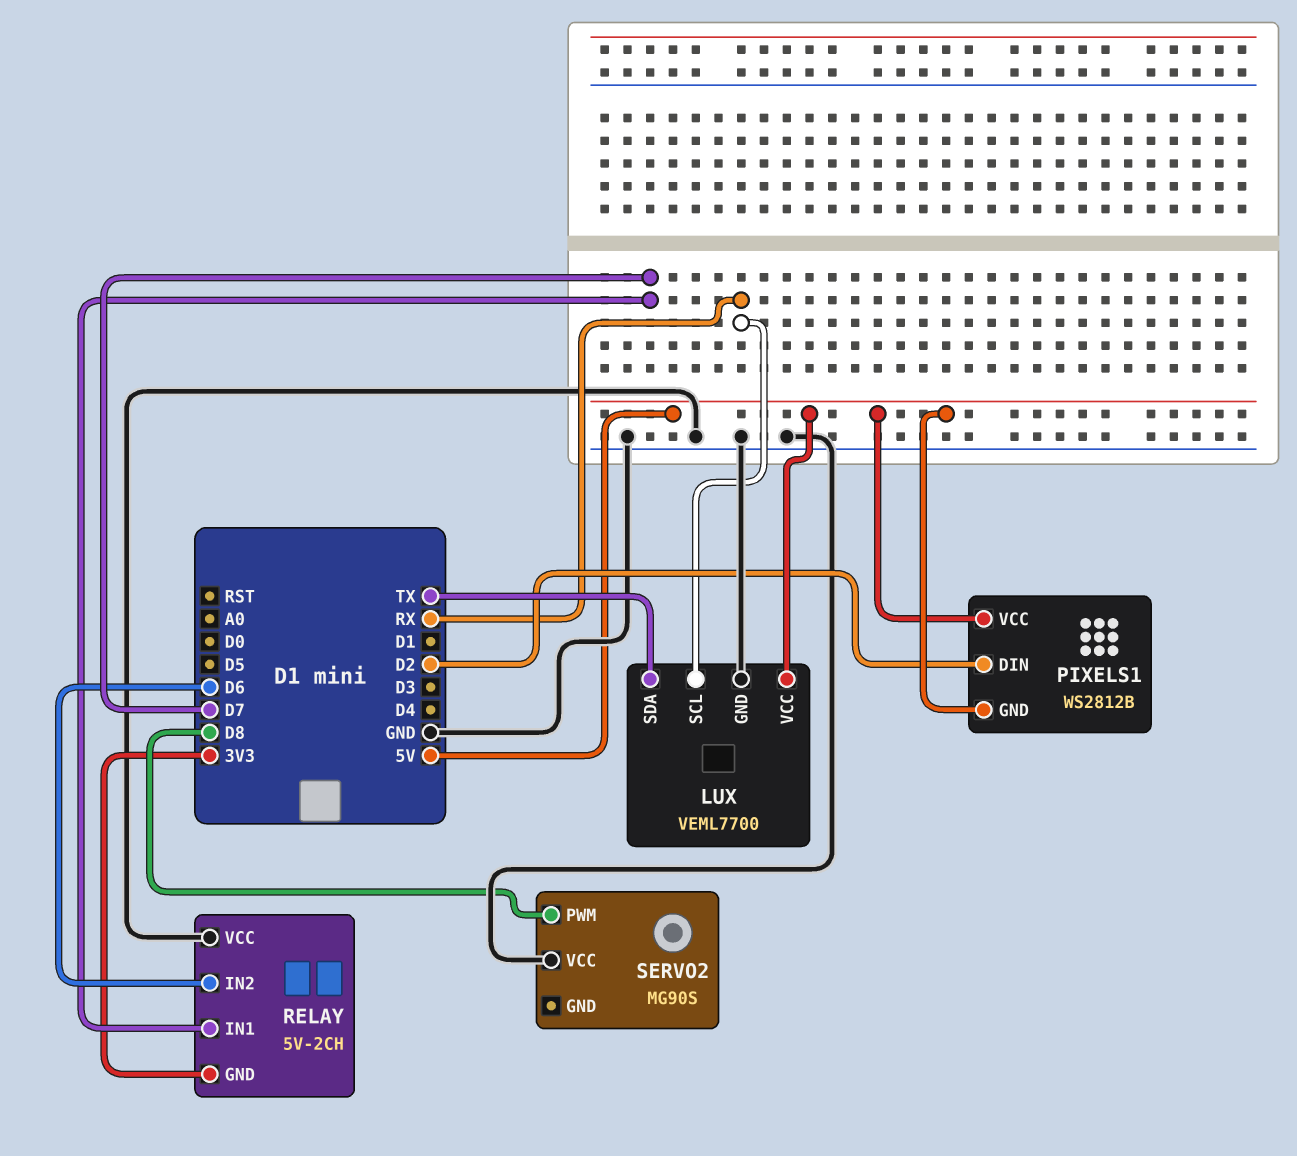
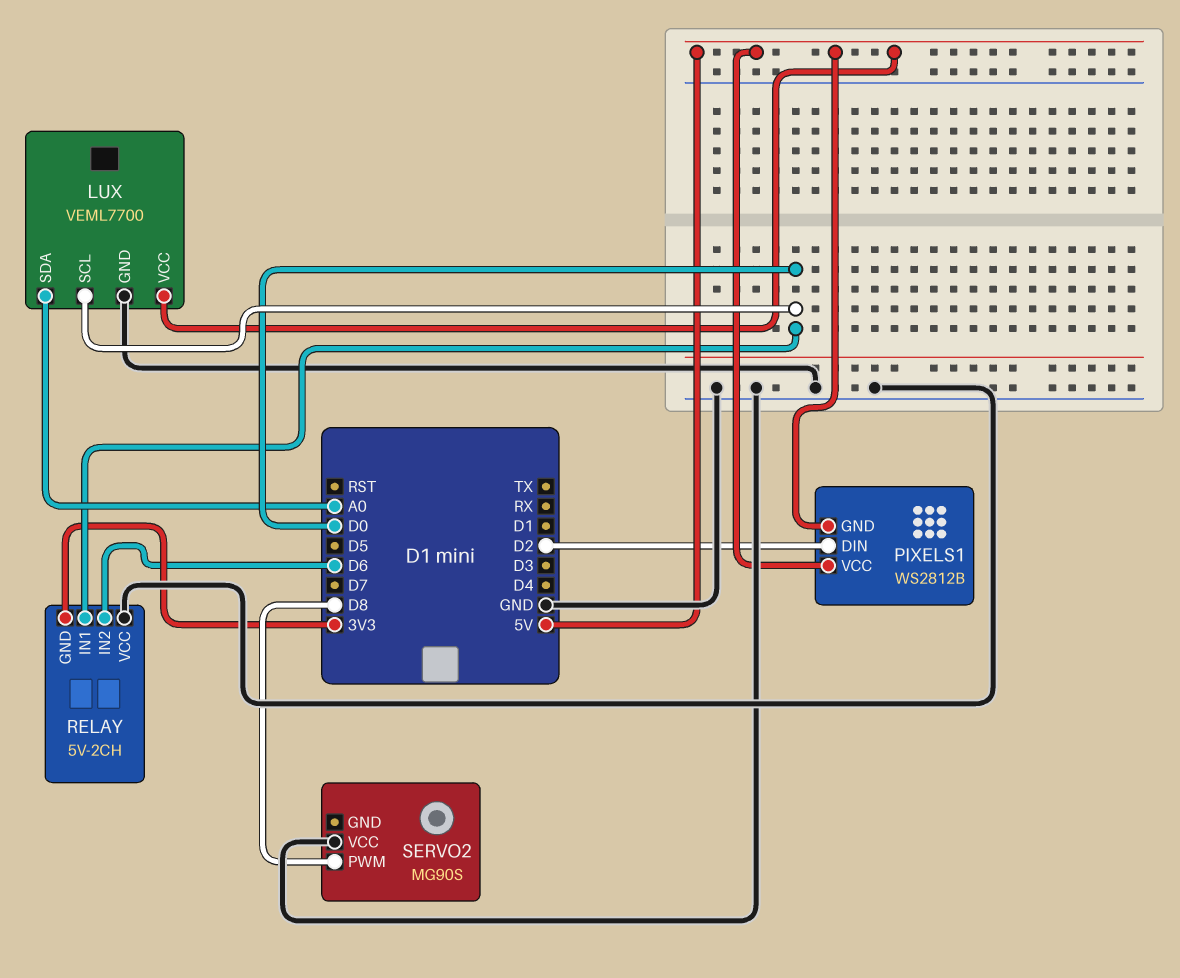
LUX pin SCL: RX -> D0
LUX pin SDA: TX -> A0
RELAY pin IN1: D7 -> D0

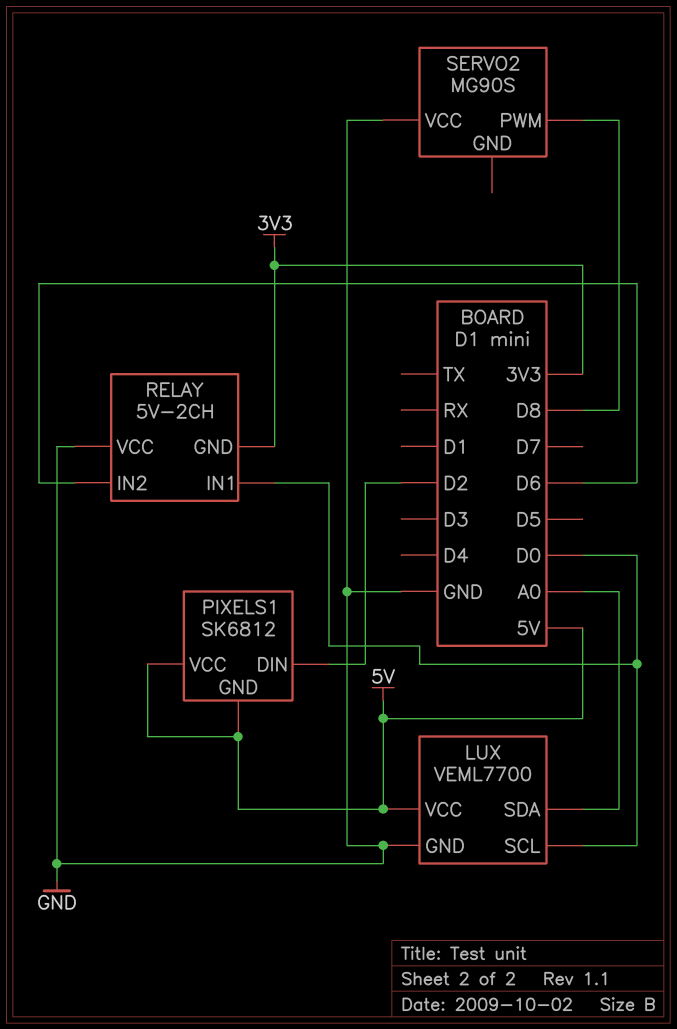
PIXELS1: WS2812B -> SK6812

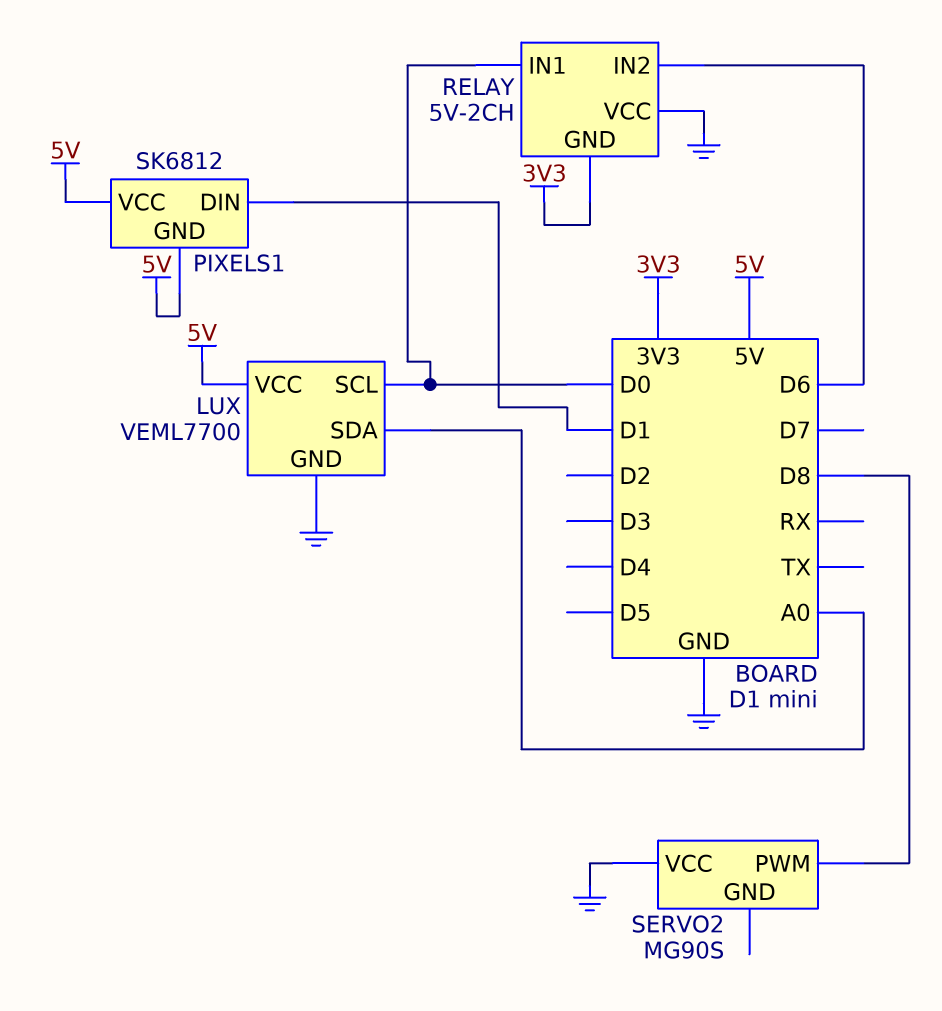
PIXELS1 pin DIN: D2 -> D1

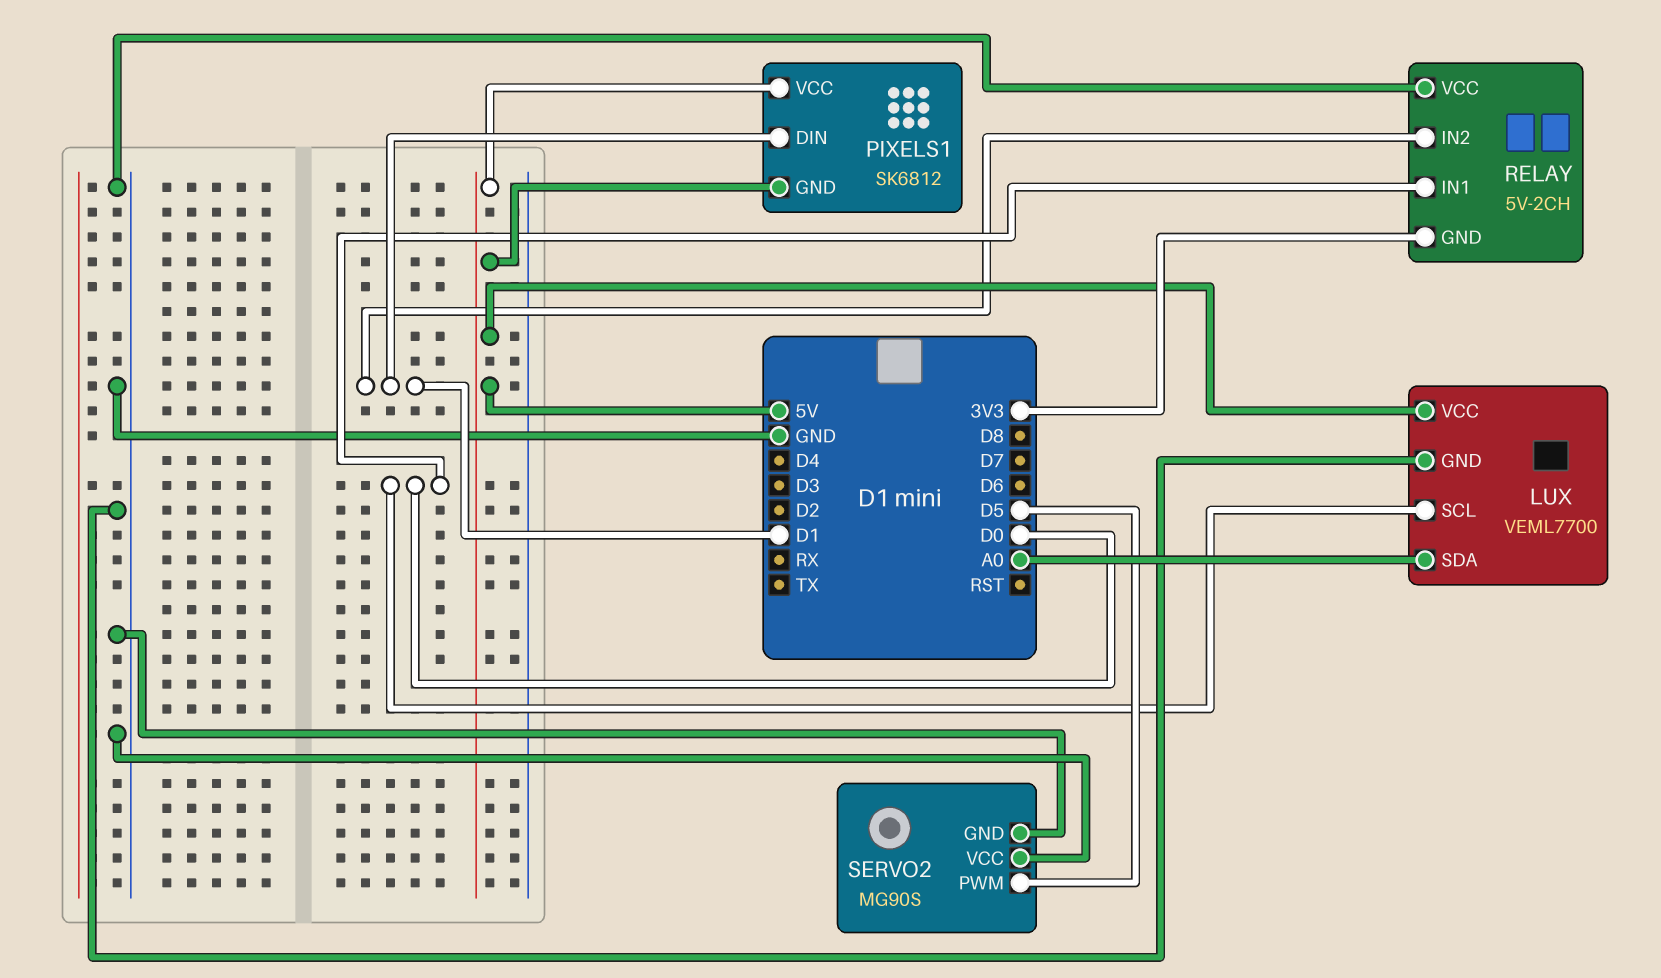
RELAY pin IN2: D6 -> D1
SERVO2 pin GND: none -> GND
SERVO2 pin PWM: D8 -> D5

